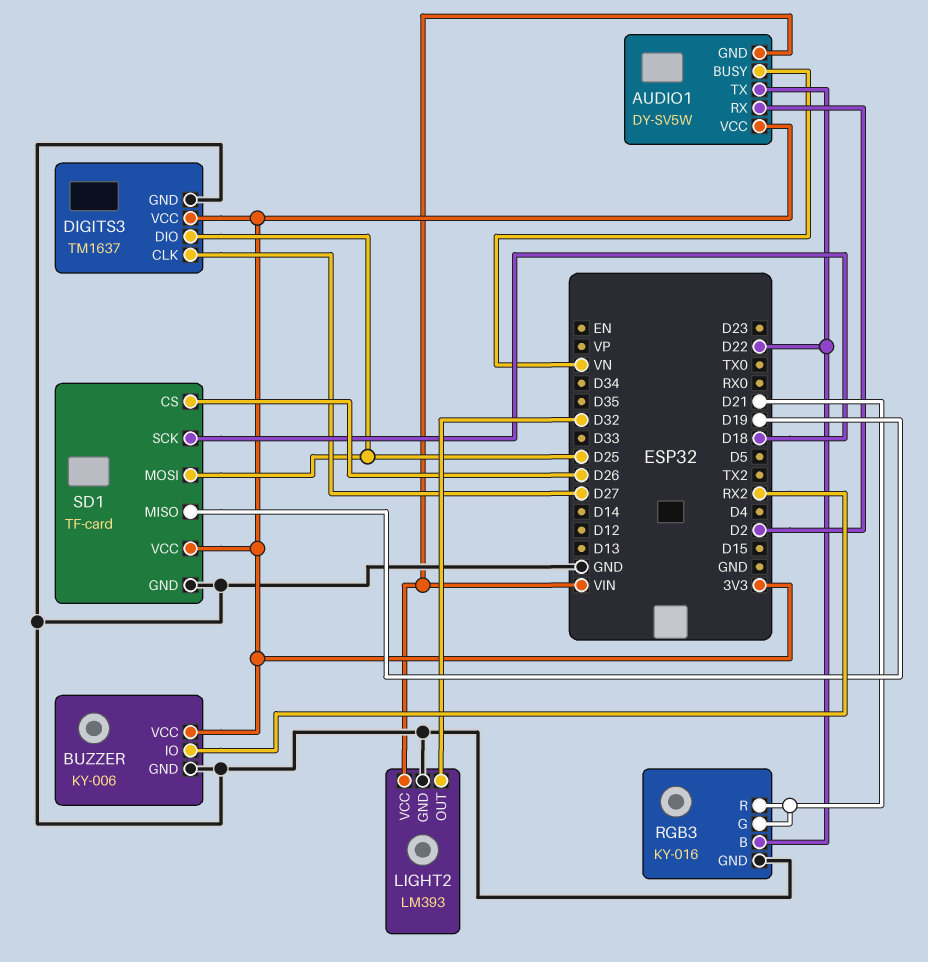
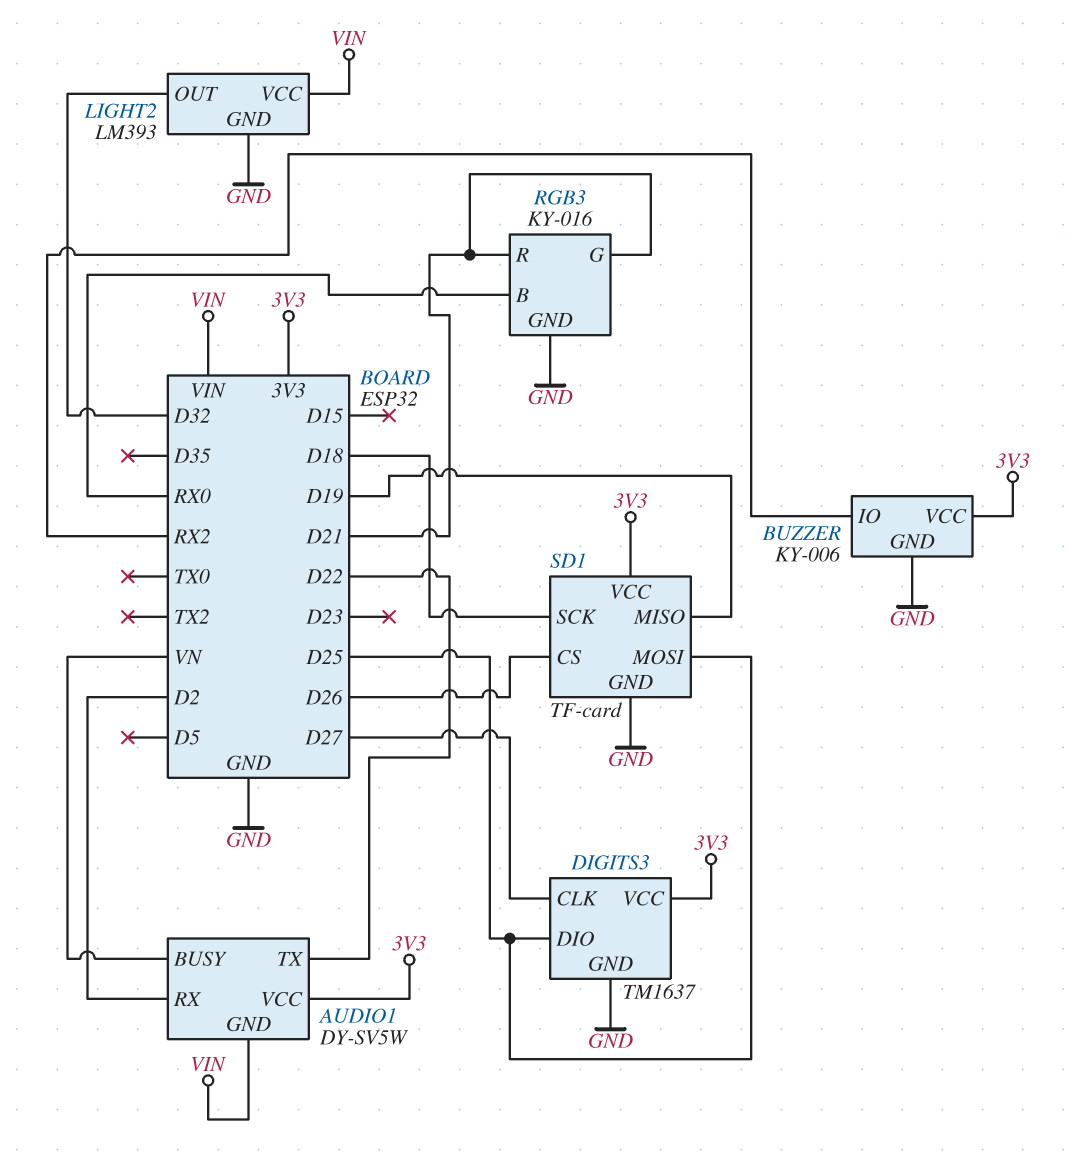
RGB3 pin B: D22 -> RX0

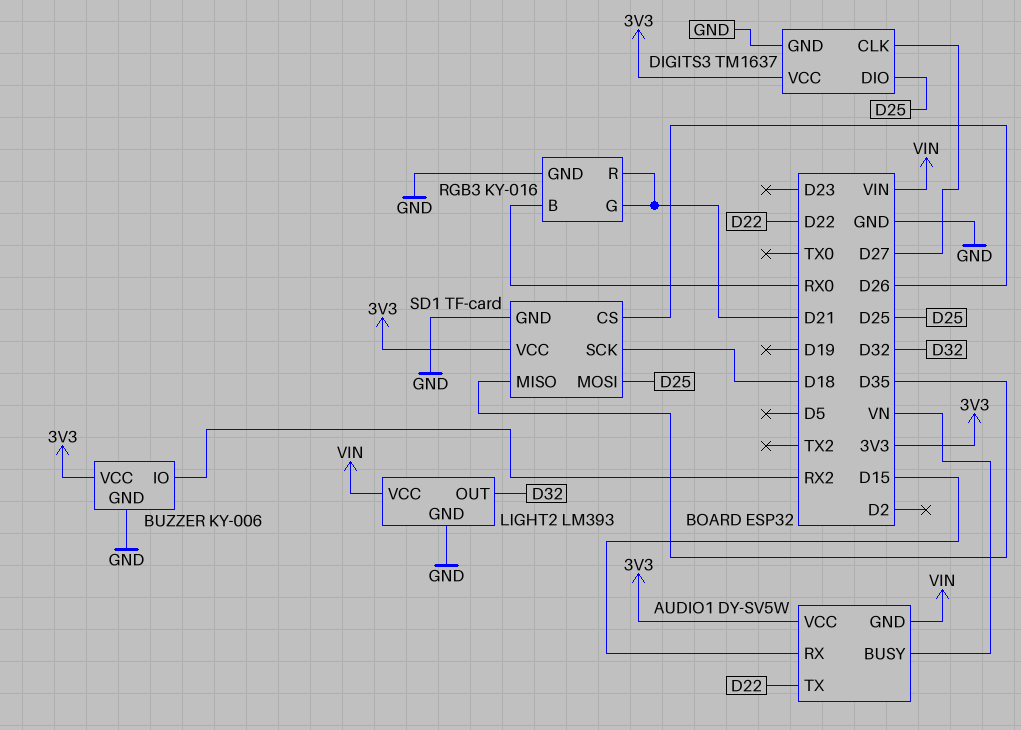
AUDIO1 pin RX: D2 -> D15
SD1 pin MISO: D19 -> D35

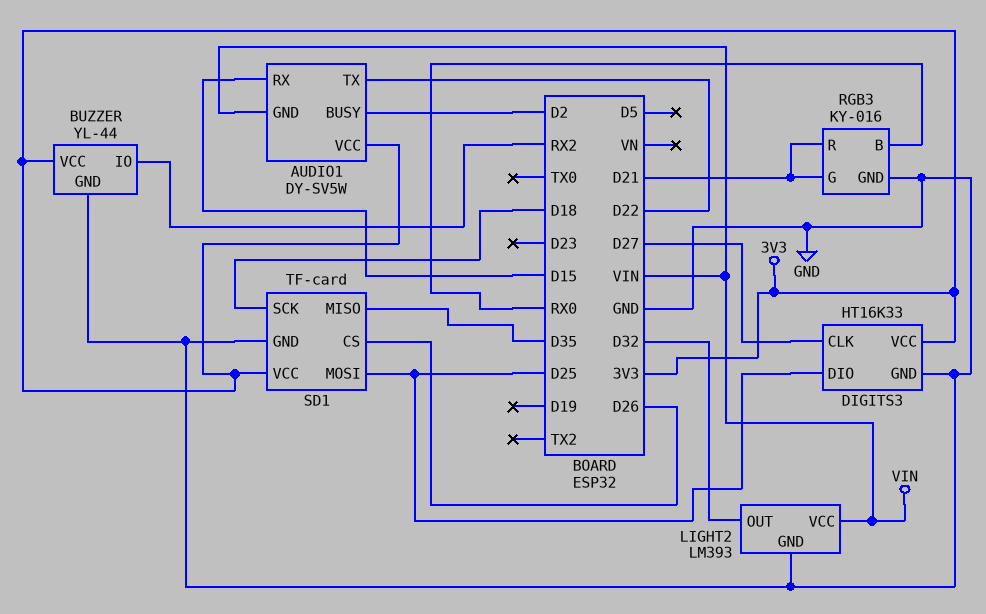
AUDIO1 pin BUSY: VN -> D2
BUZZER: KY-006 -> YL-44
DIGITS3: TM1637 -> HT16K33

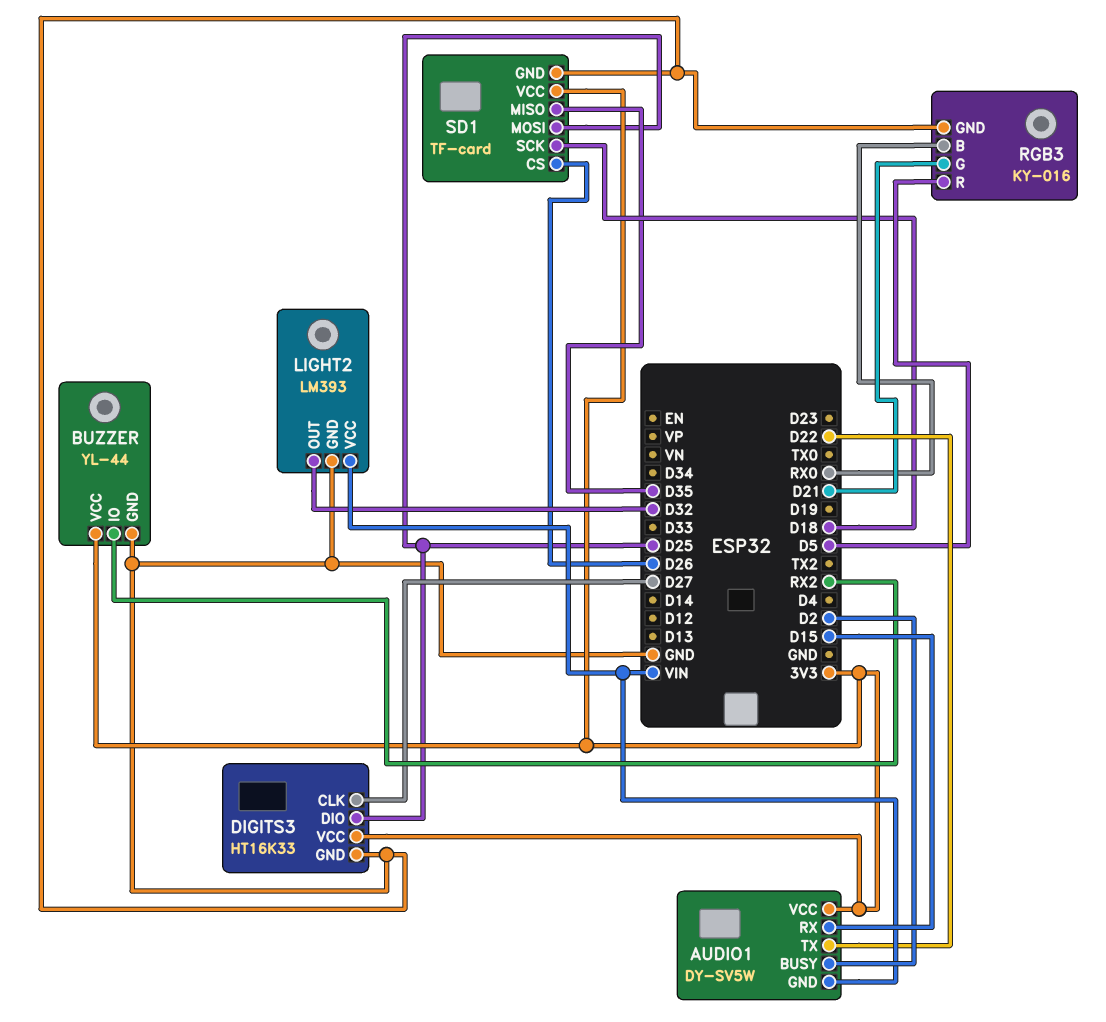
RGB3 pin R: D21 -> D5

